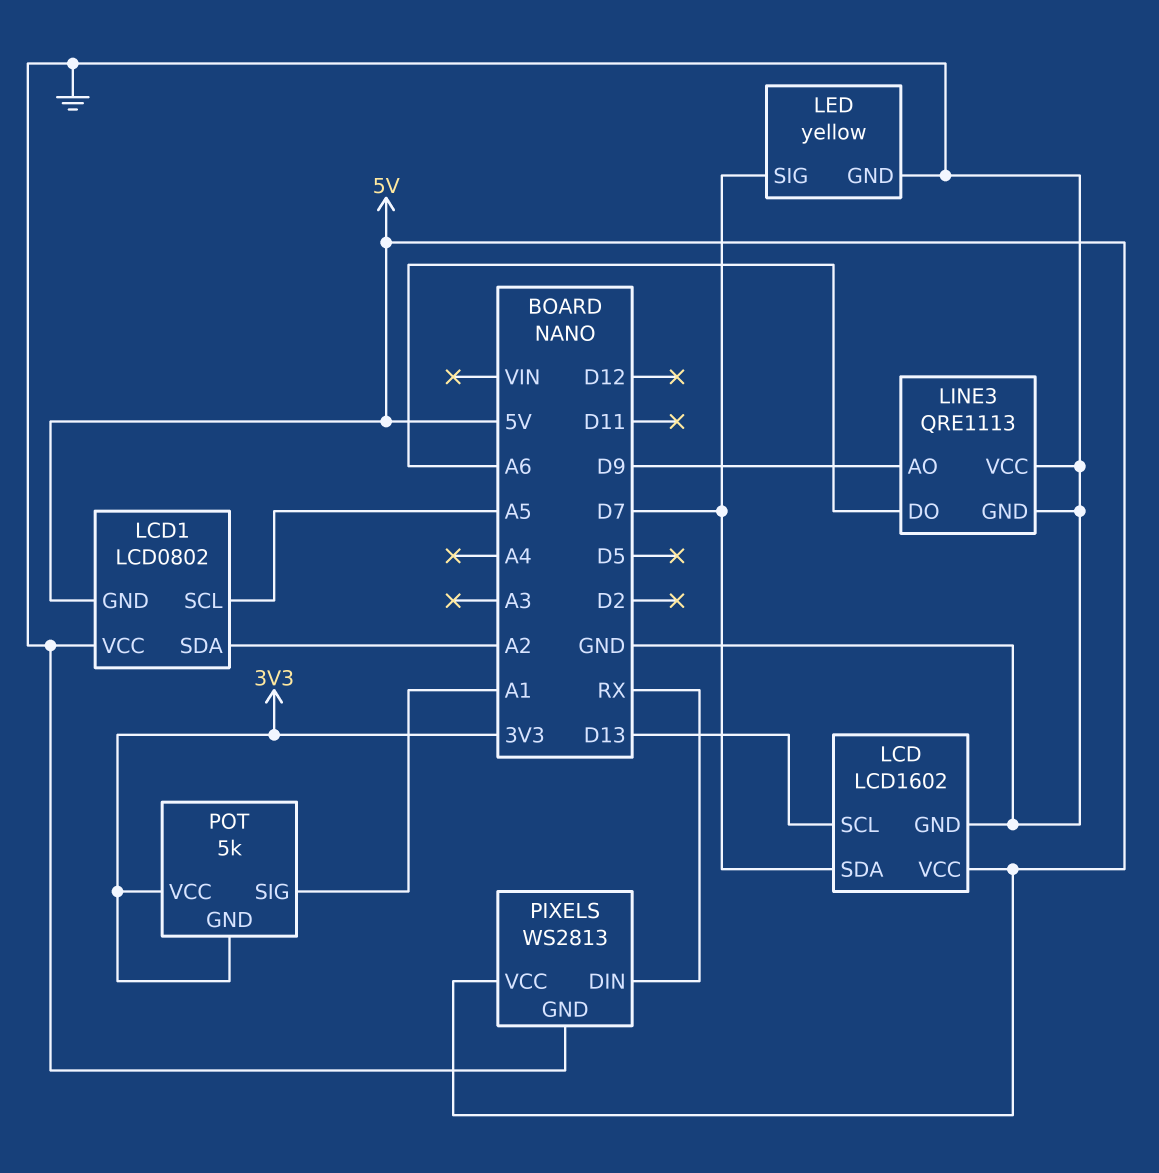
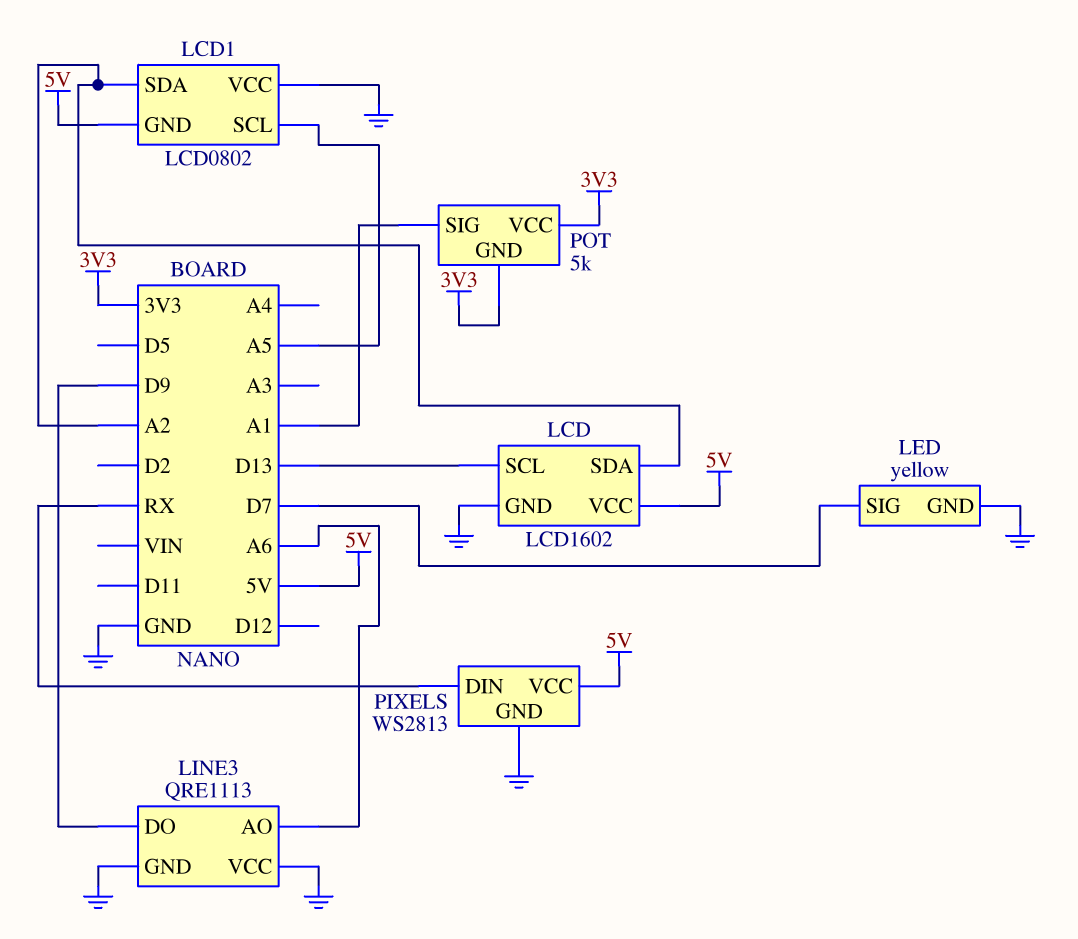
LCD pin SDA: D7 -> A2
LINE3 pin AO: D9 -> A6
LINE3 pin DO: A6 -> D9

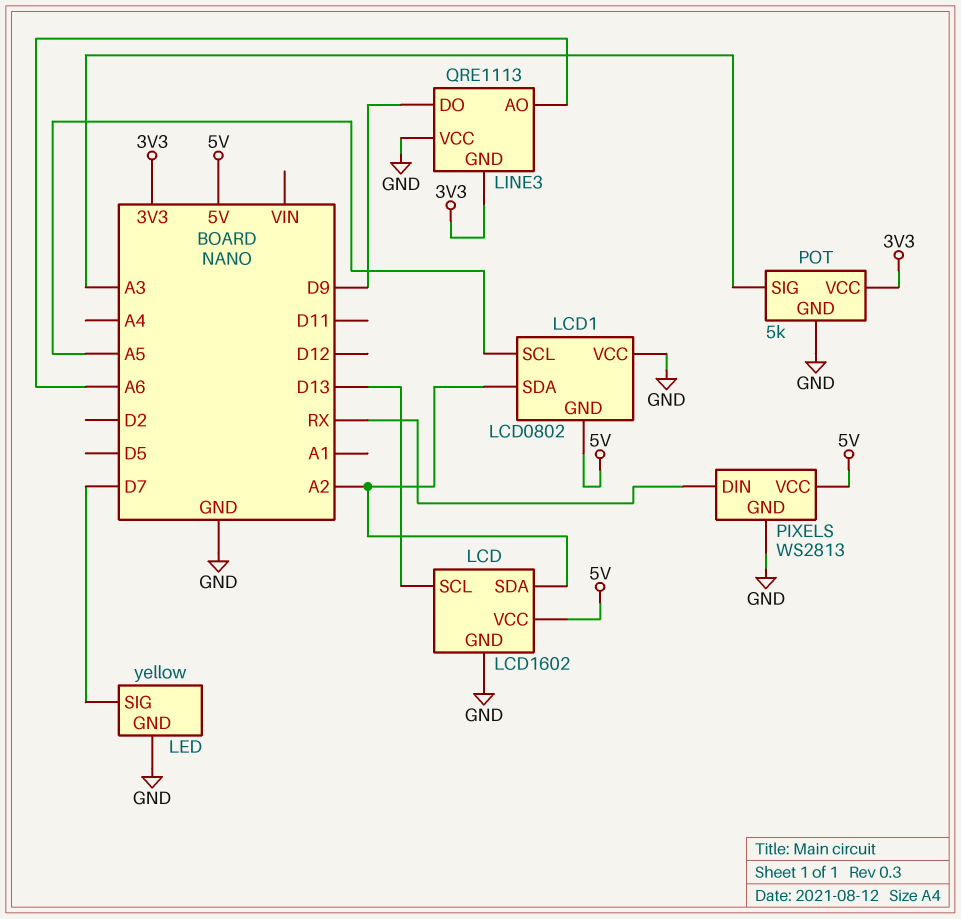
LINE3 pin GND: GND -> 3V3
POT pin GND: 3V3 -> GND
POT pin SIG: A1 -> A3

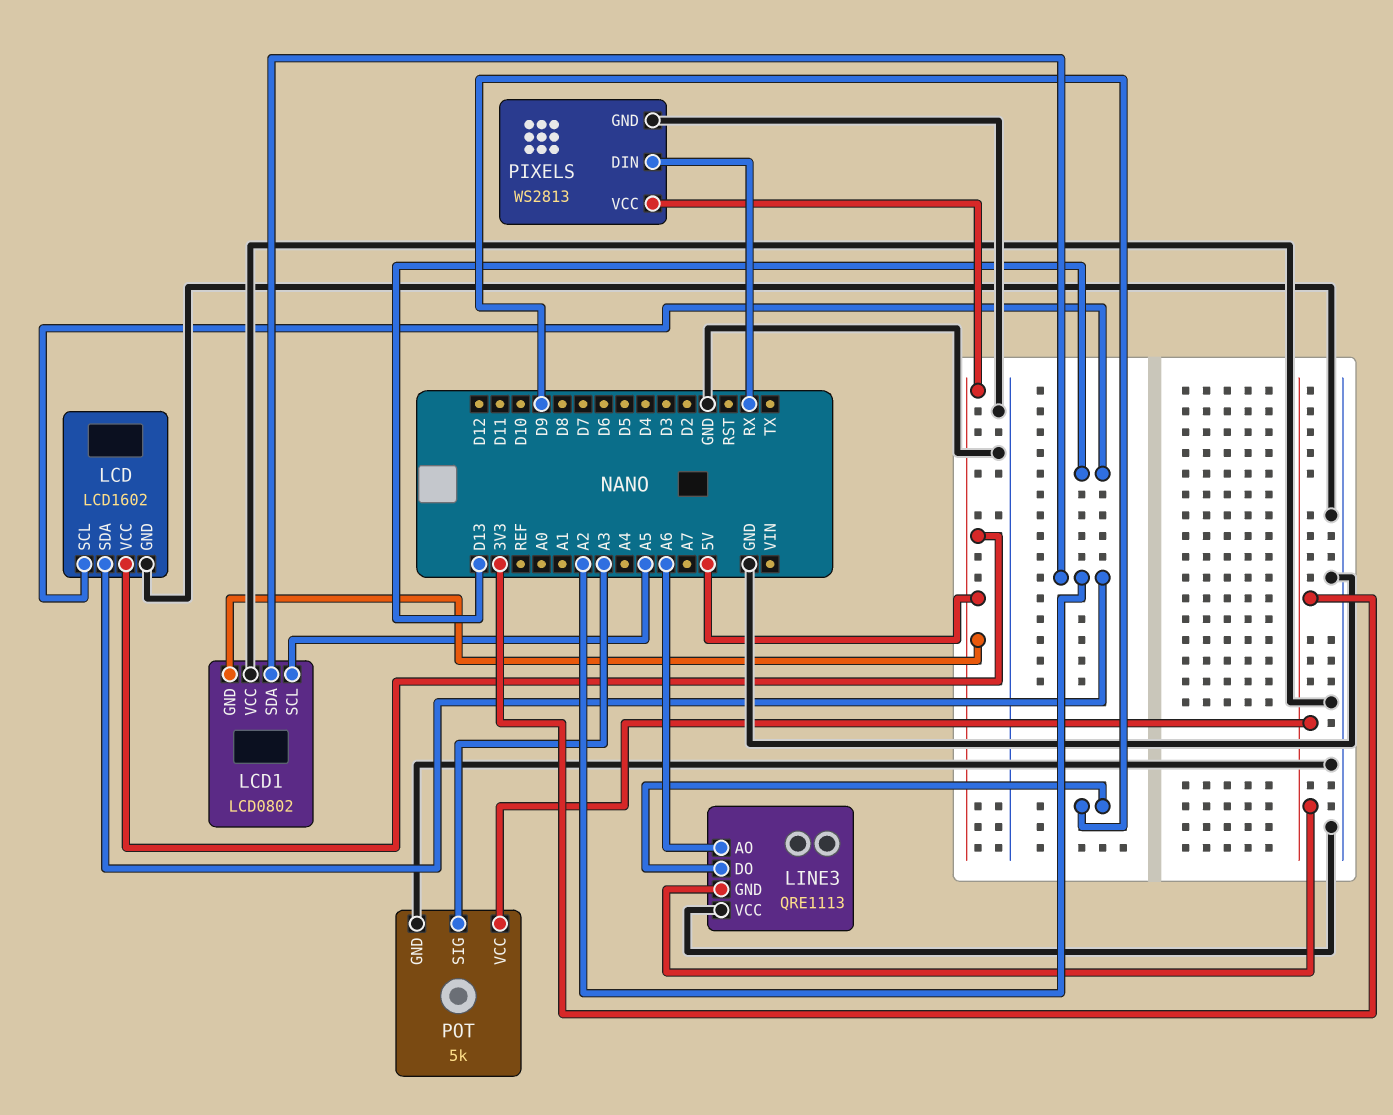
LED: yellow -> none
LED pin GND: GND -> none
LED pin SIG: D7 -> none

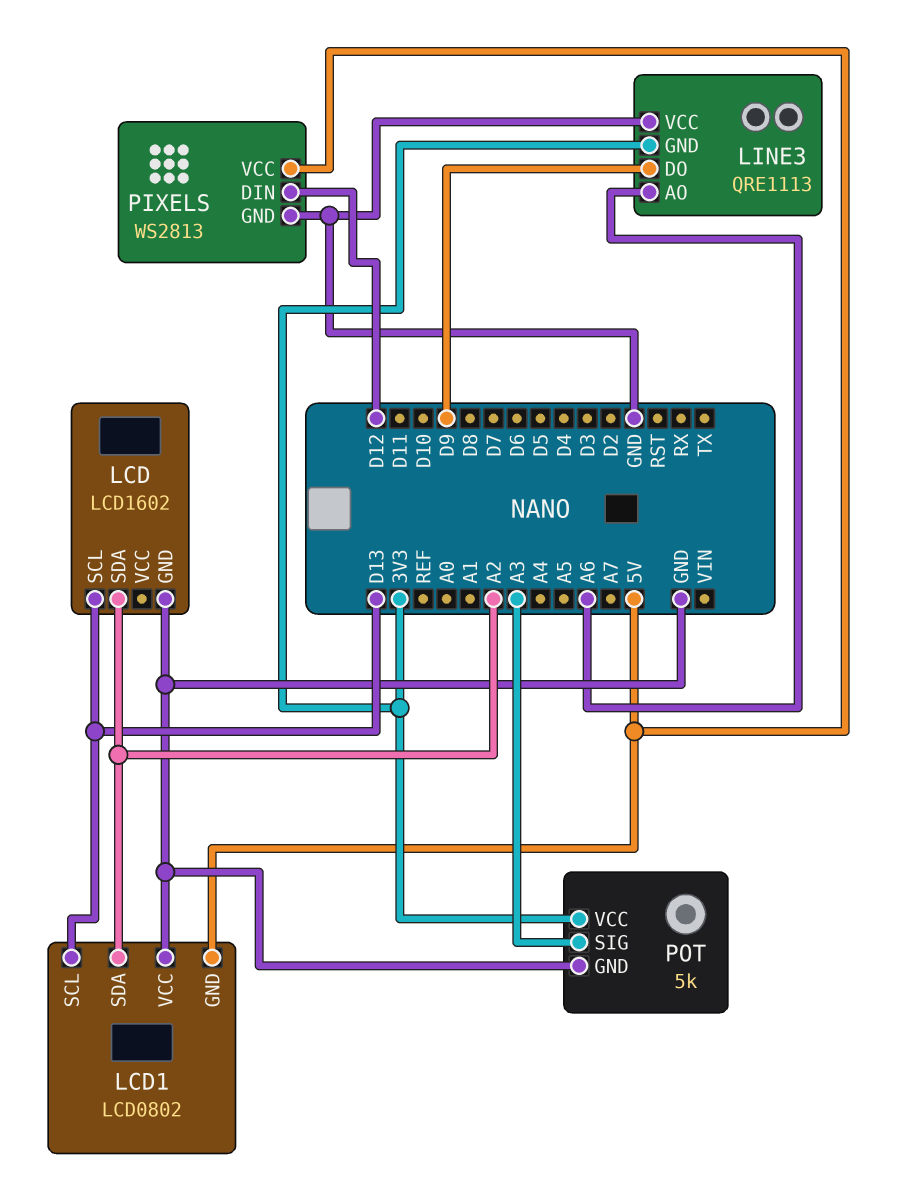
LCD pin VCC: 5V -> none
LCD1 pin SCL: A5 -> D13
PIXELS pin DIN: RX -> D12

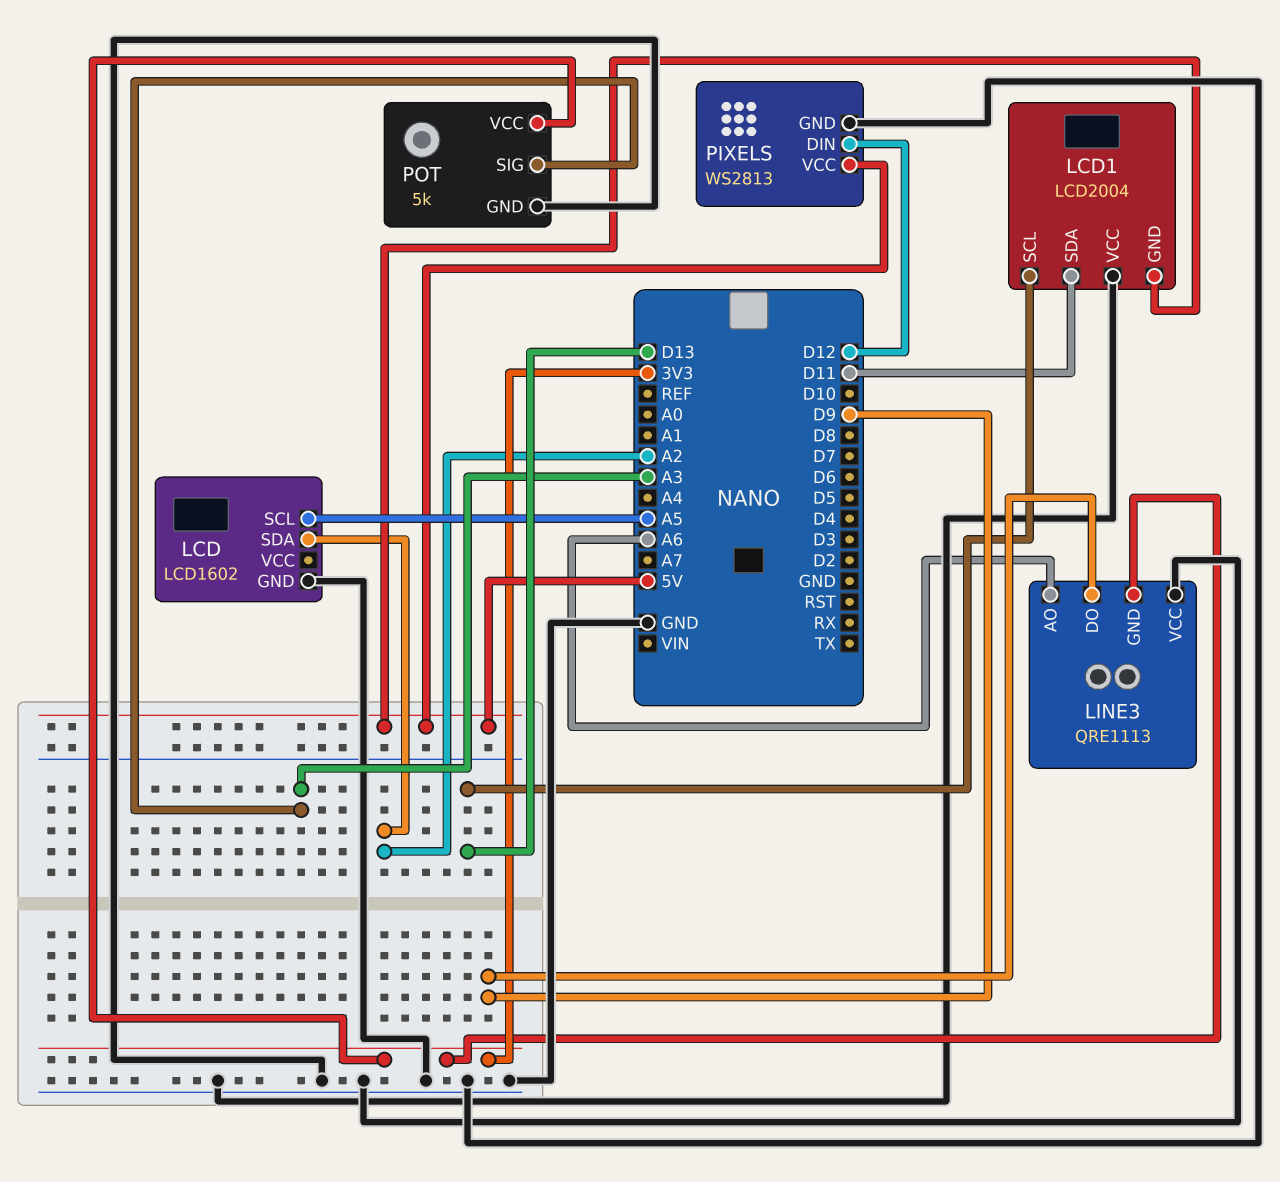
LCD pin SCL: D13 -> A5
LCD1: LCD0802 -> LCD2004
LCD1 pin SDA: A2 -> D11

